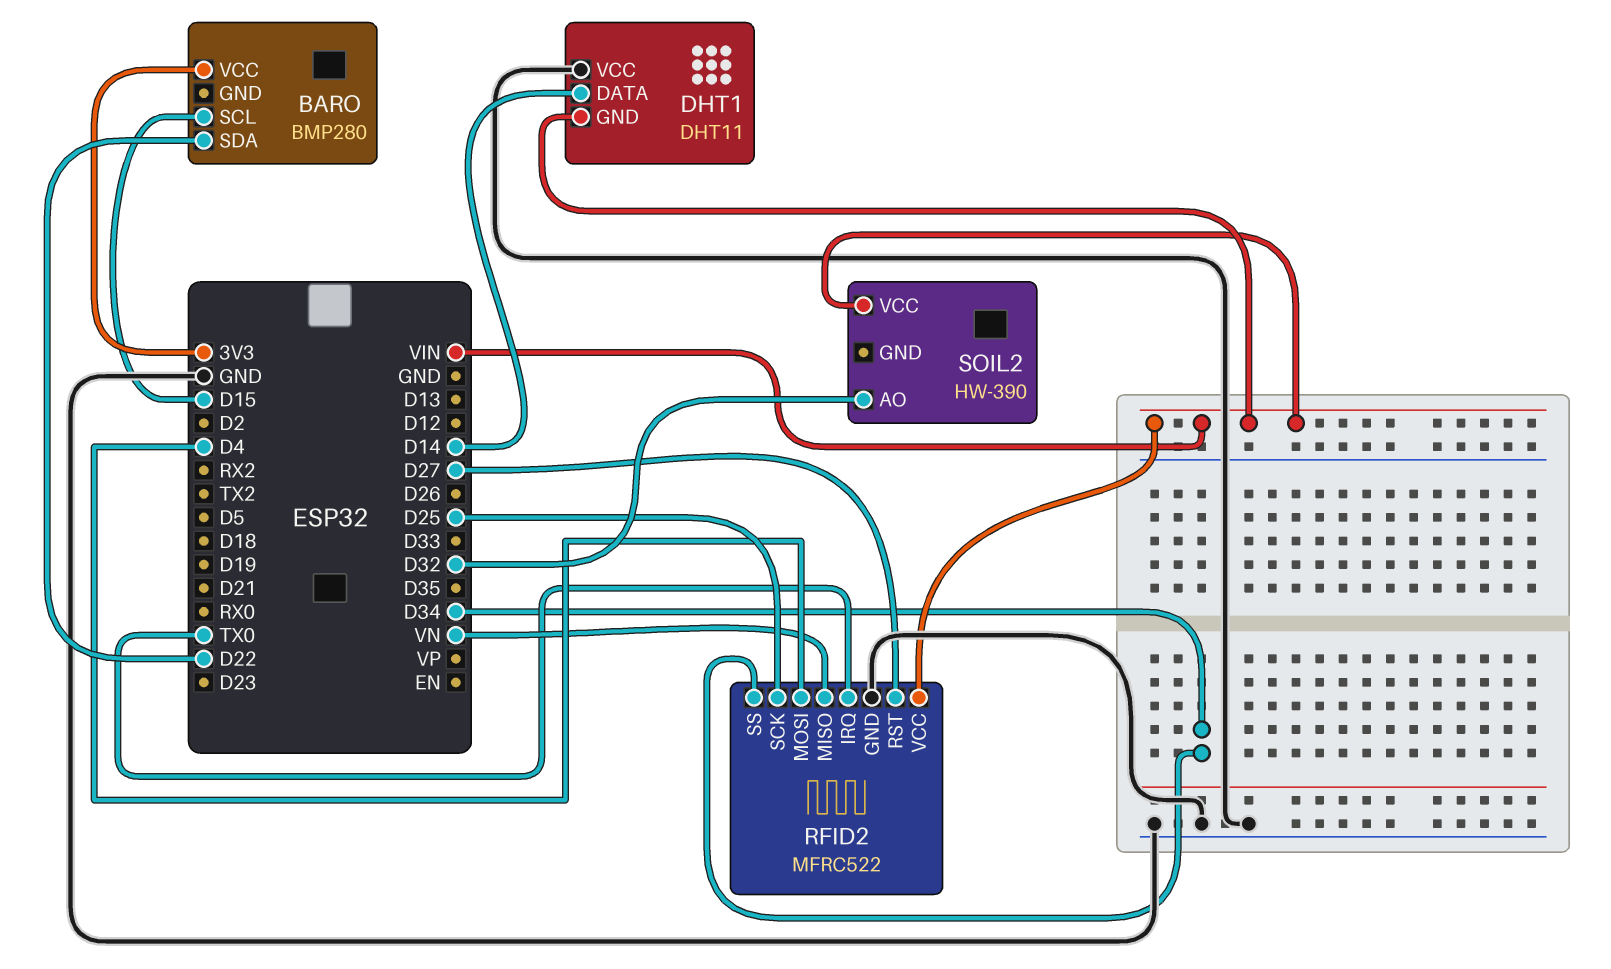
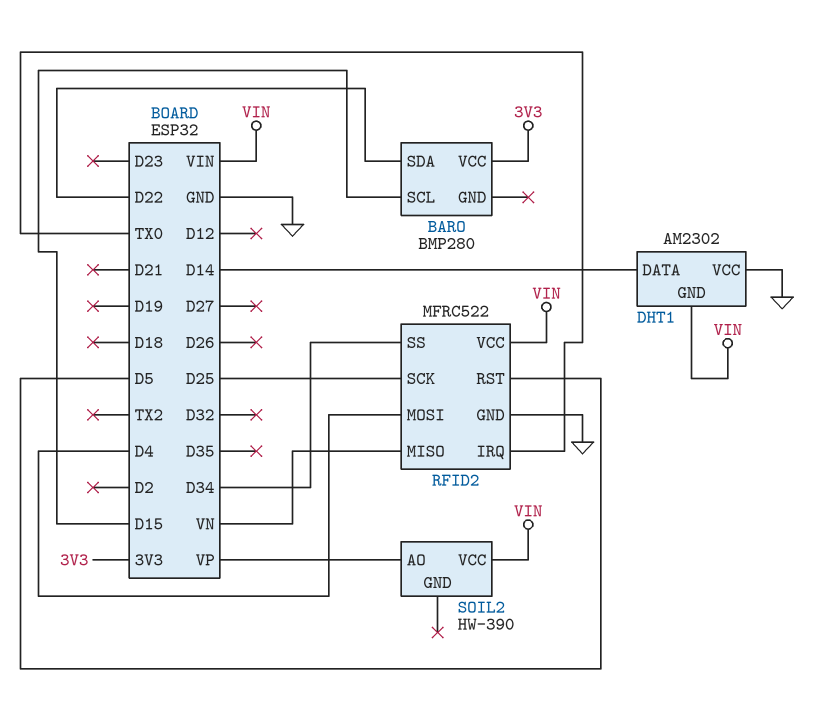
DHT1: DHT11 -> AM2302
RFID2 pin RST: D27 -> D5
SOIL2 pin AO: D32 -> VP

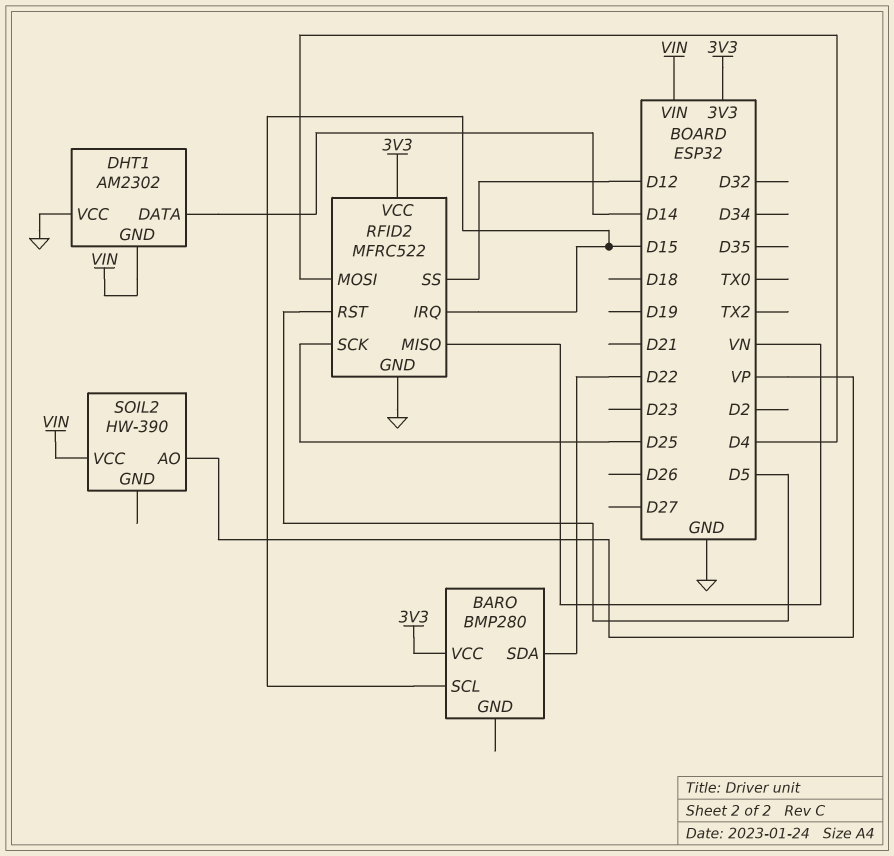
RFID2 pin IRQ: TX0 -> D15
RFID2 pin SS: D34 -> D12
RFID2 pin VCC: VIN -> 3V3

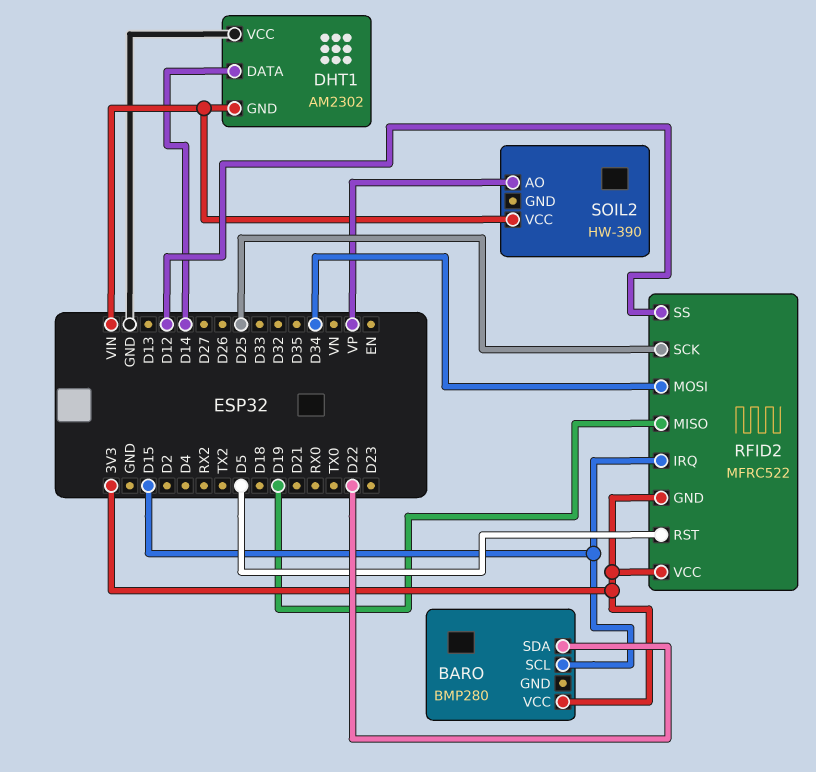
RFID2 pin GND: GND -> 3V3
RFID2 pin MISO: VN -> D19
RFID2 pin MOSI: D4 -> D34

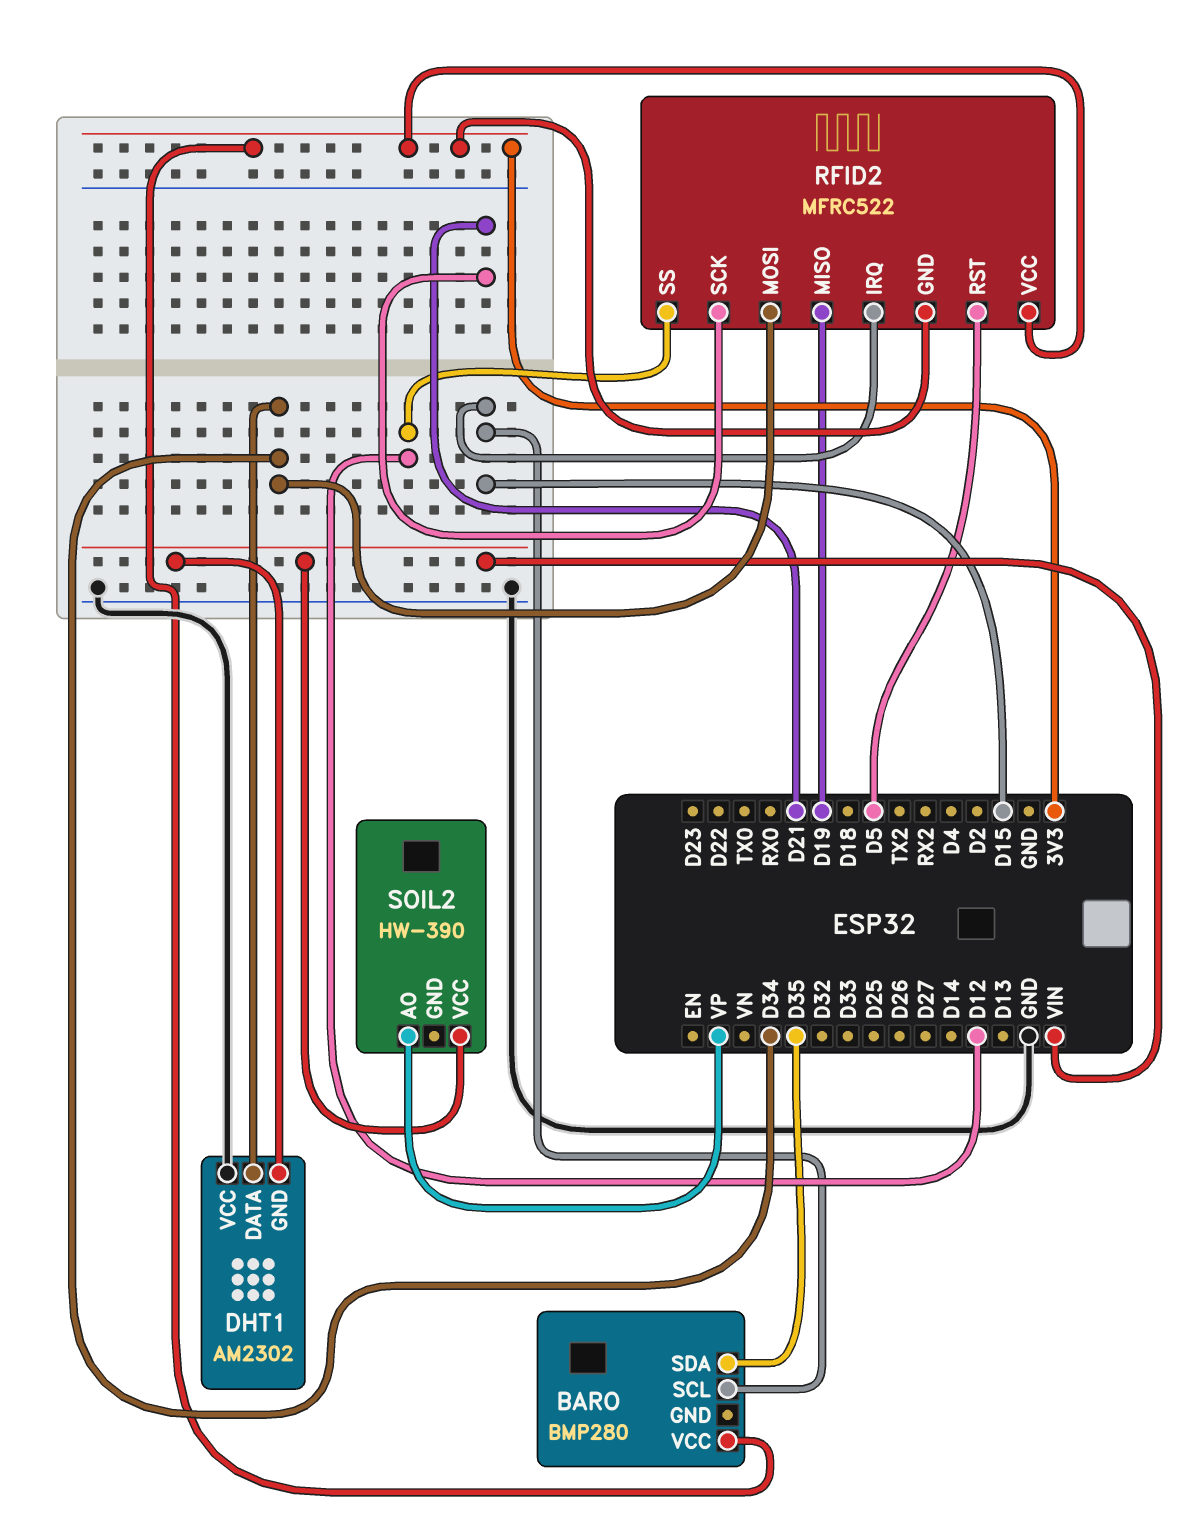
BARO pin SDA: D22 -> D35
DHT1 pin DATA: D14 -> D34
RFID2 pin SCK: D25 -> D21

